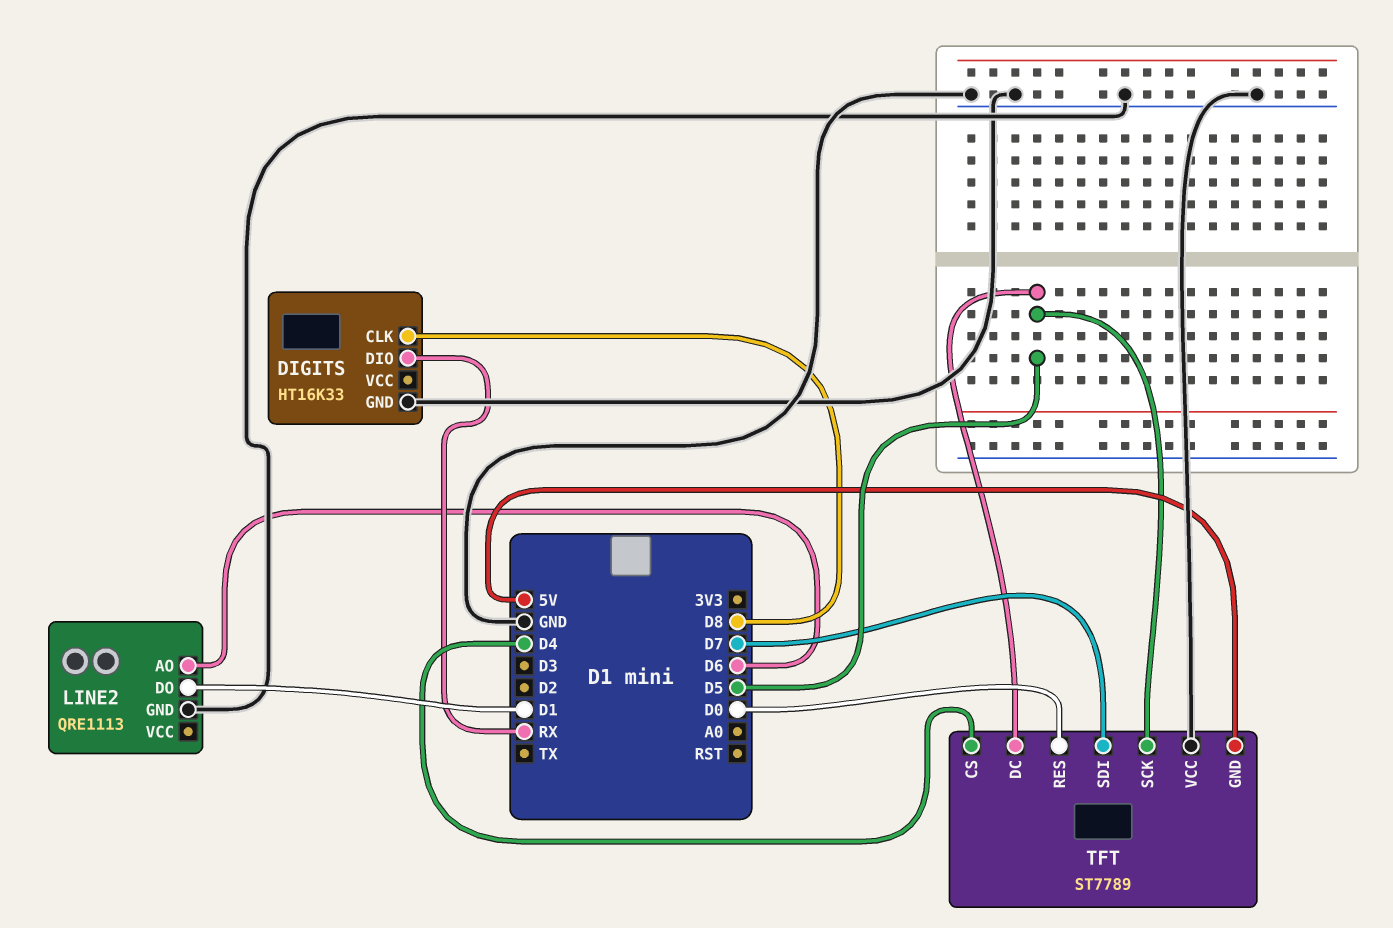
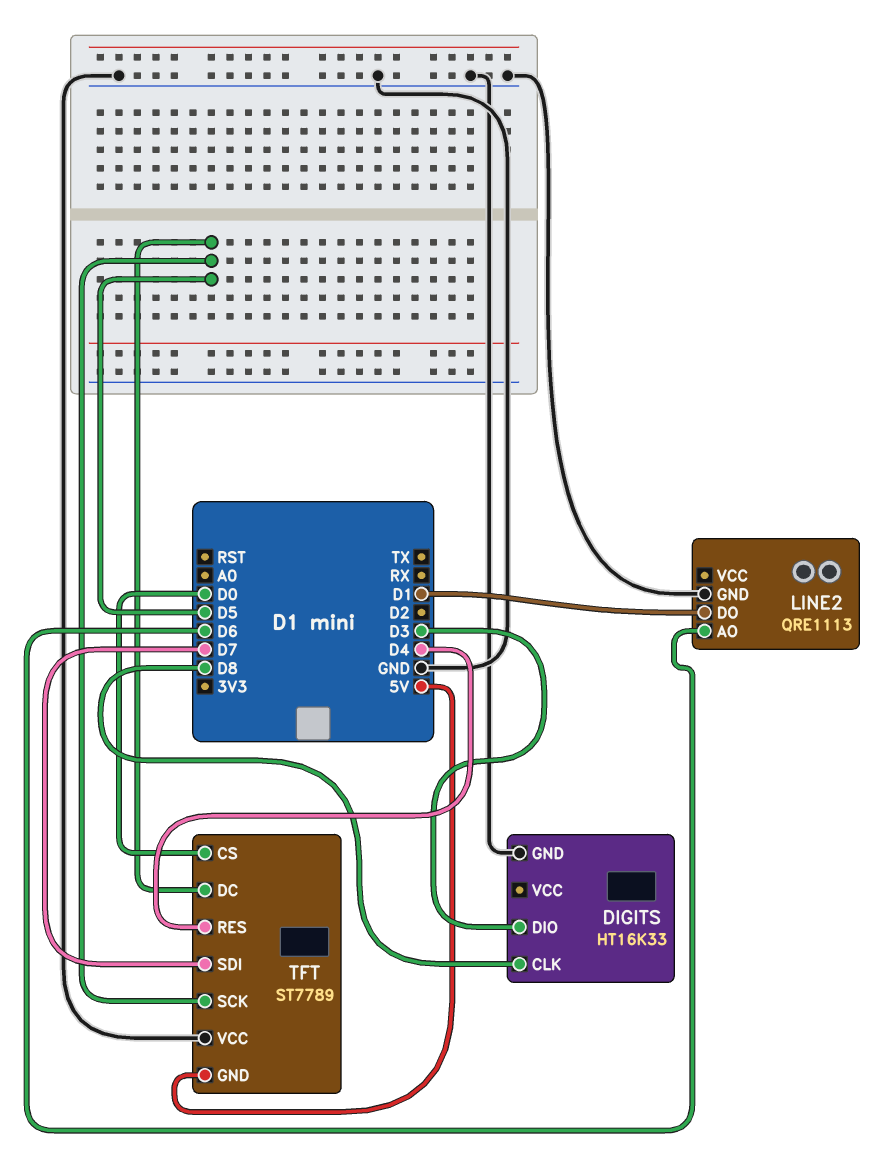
DIGITS pin DIO: RX -> D3
TFT pin CS: D4 -> D0
TFT pin RES: D0 -> D4

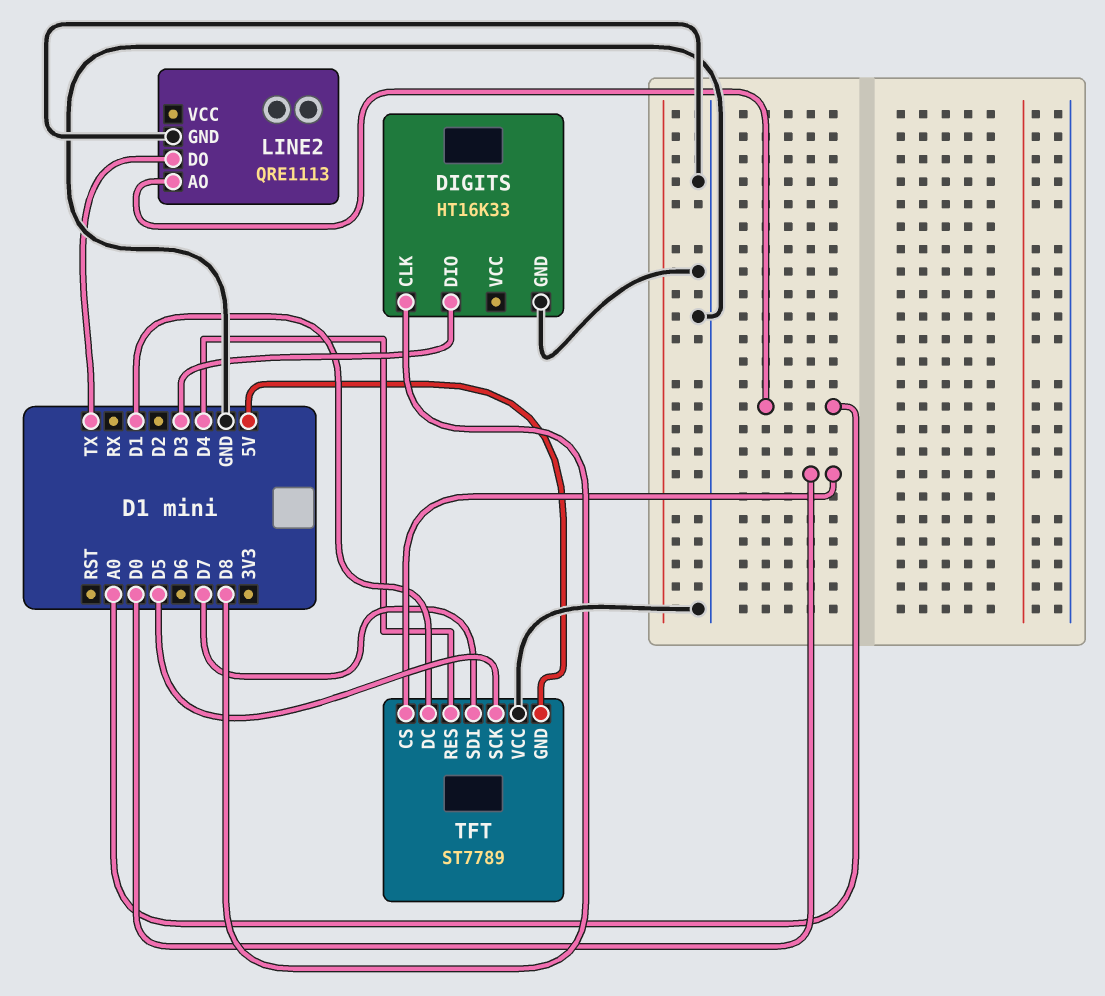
LINE2 pin AO: D6 -> A0
LINE2 pin DO: D1 -> TX
TFT pin DC: D5 -> D1

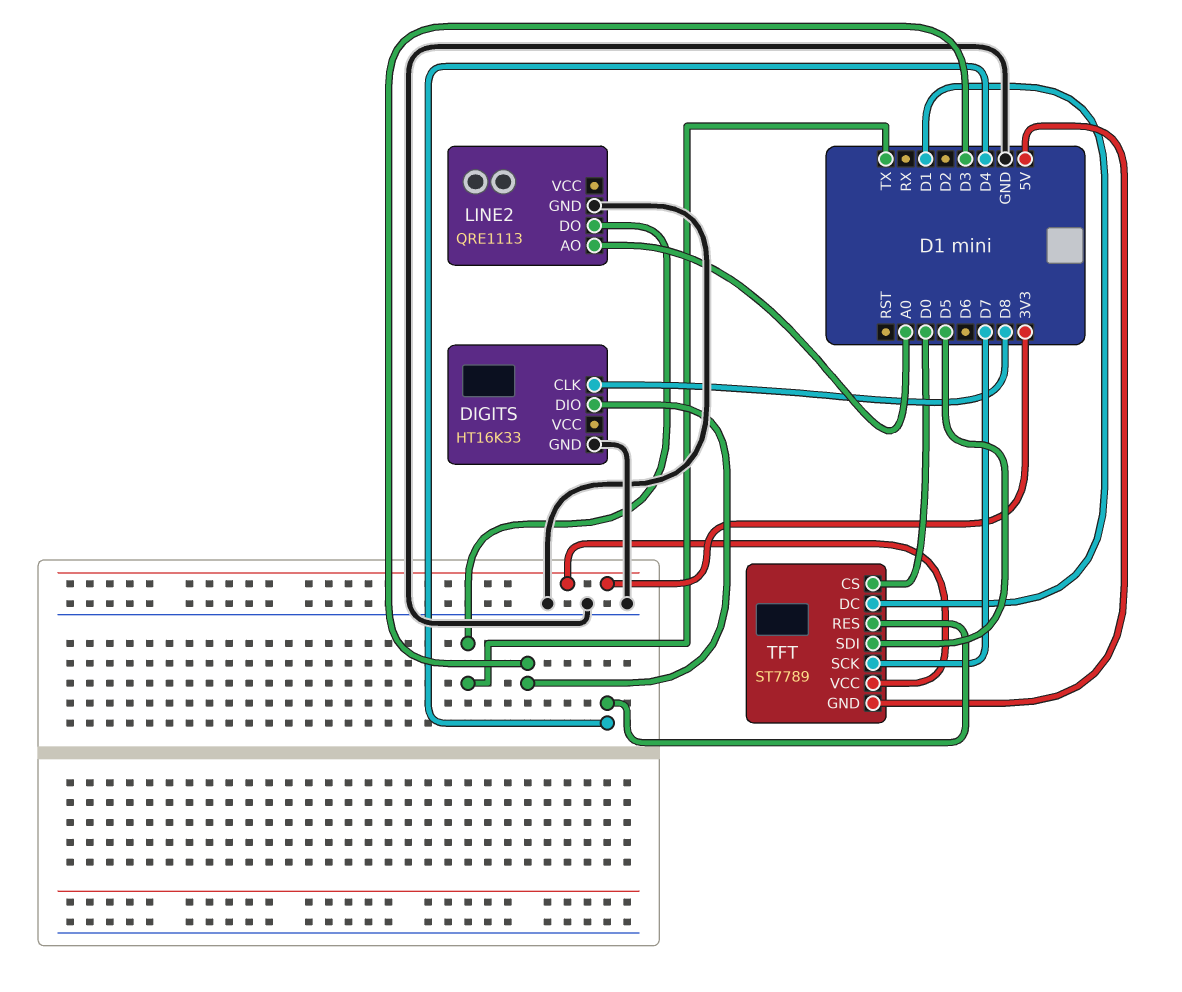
TFT pin SCK: D5 -> D7
TFT pin SDI: D7 -> D5
TFT pin VCC: GND -> 3V3

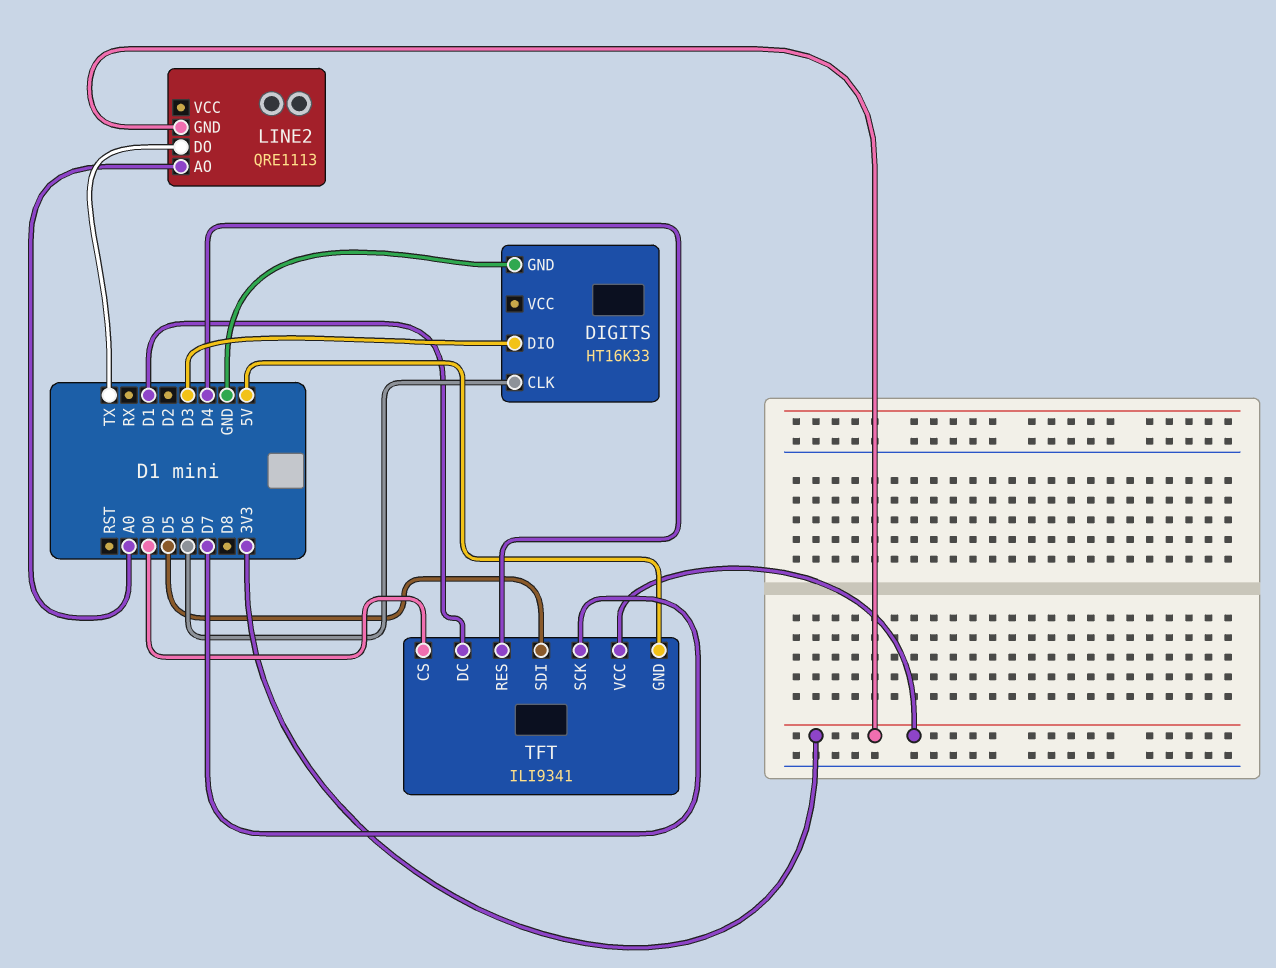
DIGITS pin CLK: D8 -> D6
LINE2 pin GND: GND -> 3V3
TFT: ST7789 -> ILI9341

